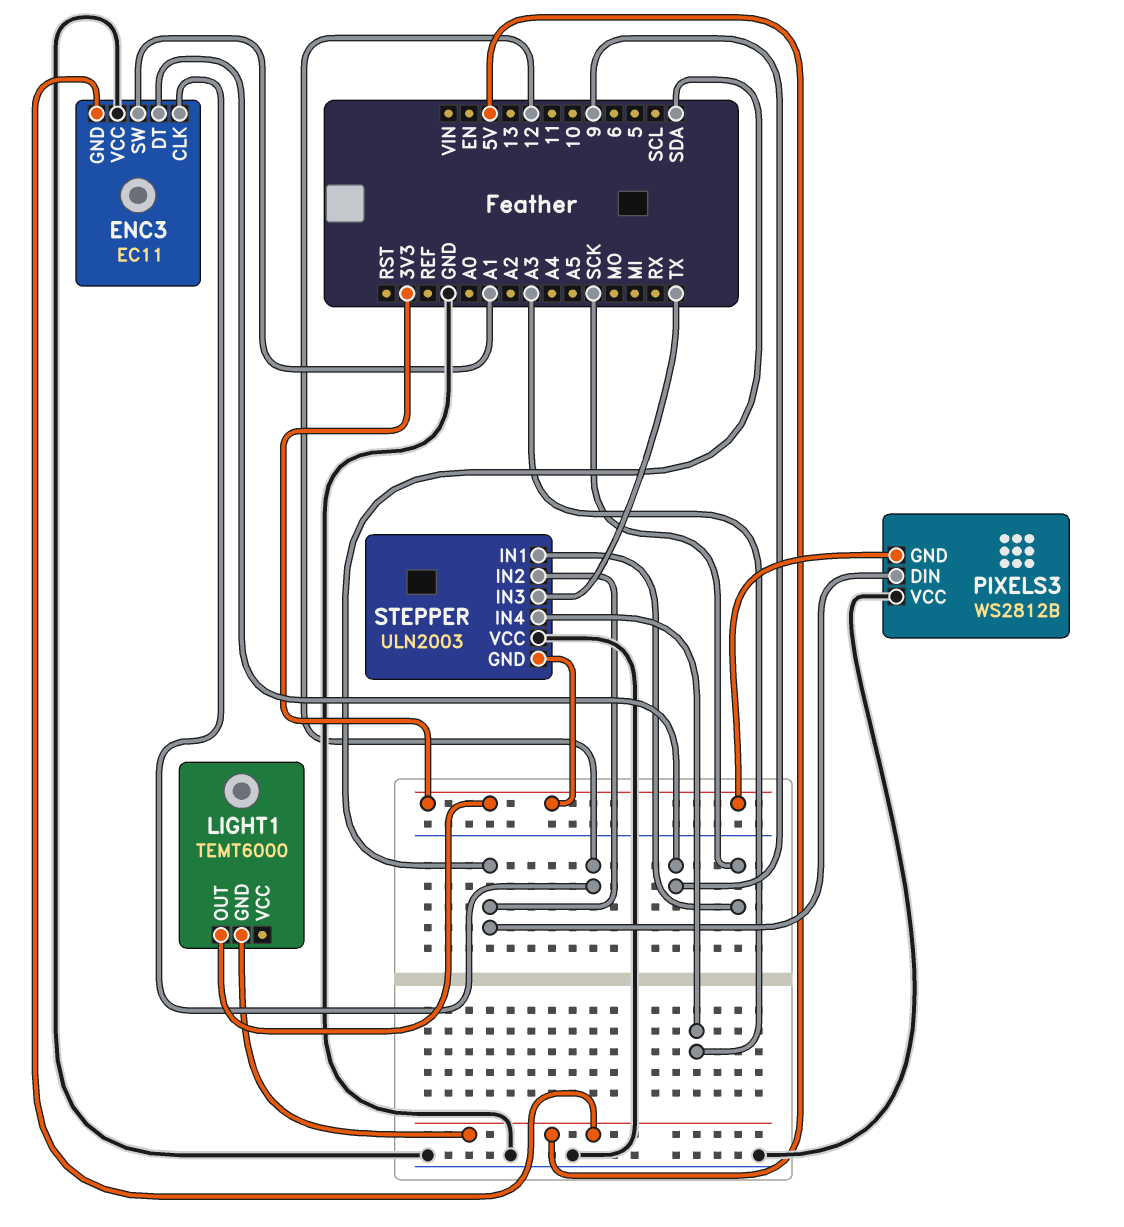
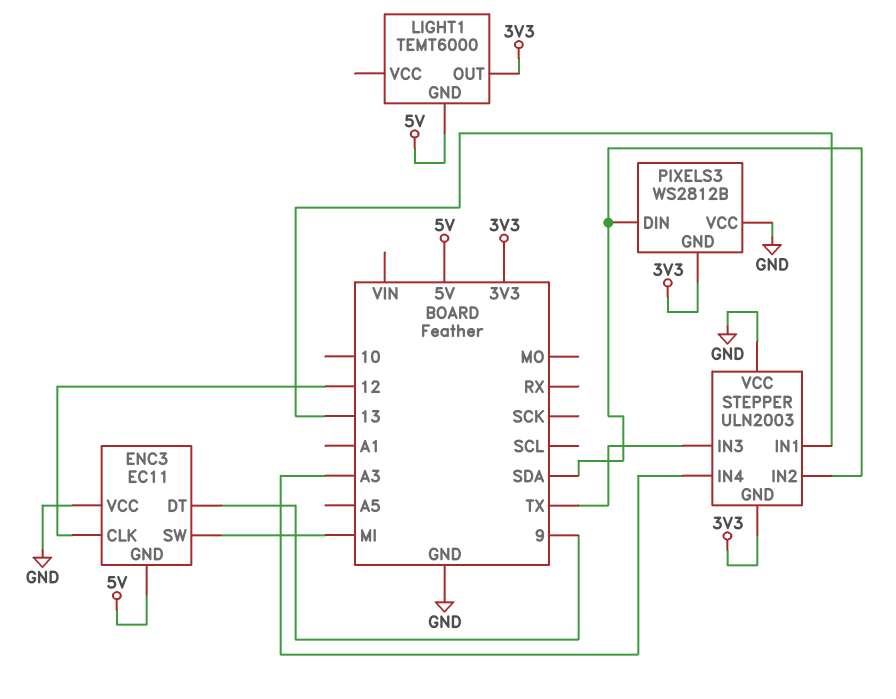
ENC3 pin SW: A1 -> MI
STEPPER pin IN1: SCK -> 13

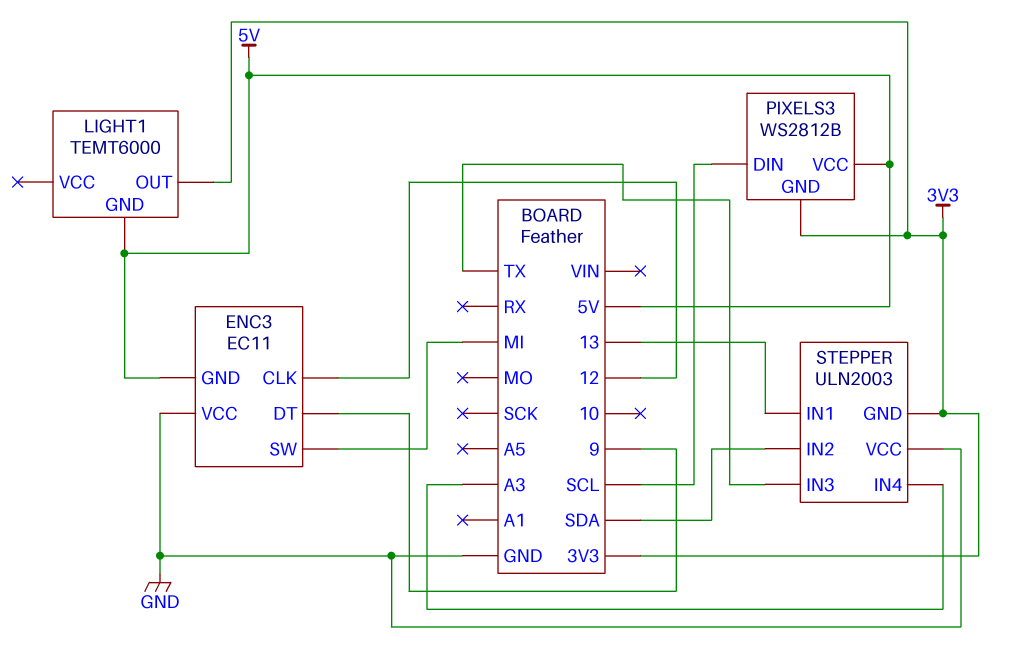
PIXELS3 pin DIN: SDA -> SCL
PIXELS3 pin VCC: GND -> 5V

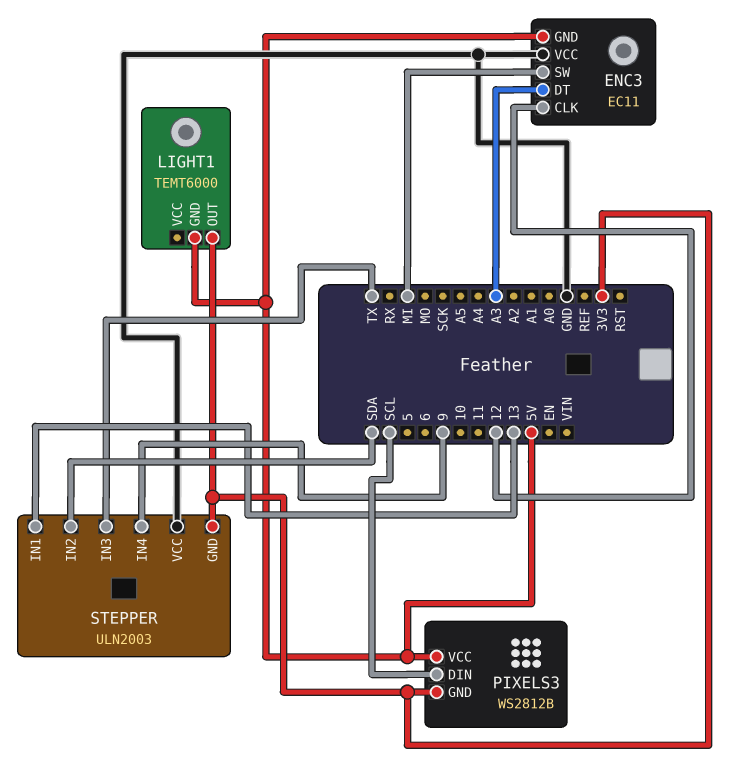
ENC3 pin DT: 9 -> A3
STEPPER pin IN4: A3 -> 9

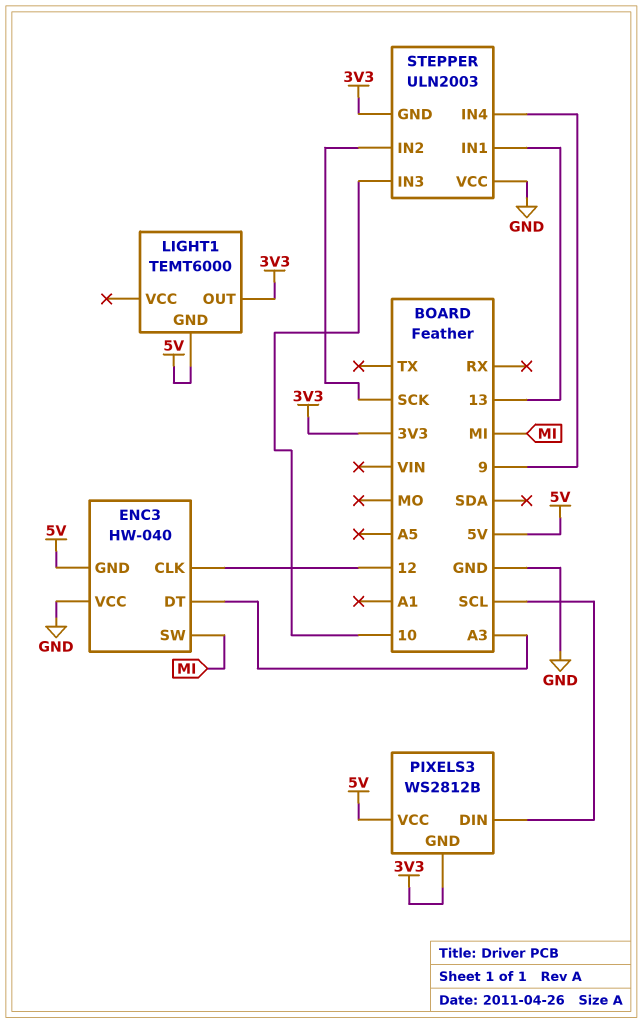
ENC3: EC11 -> HW-040
STEPPER pin IN2: SDA -> SCK
STEPPER pin IN3: TX -> 10

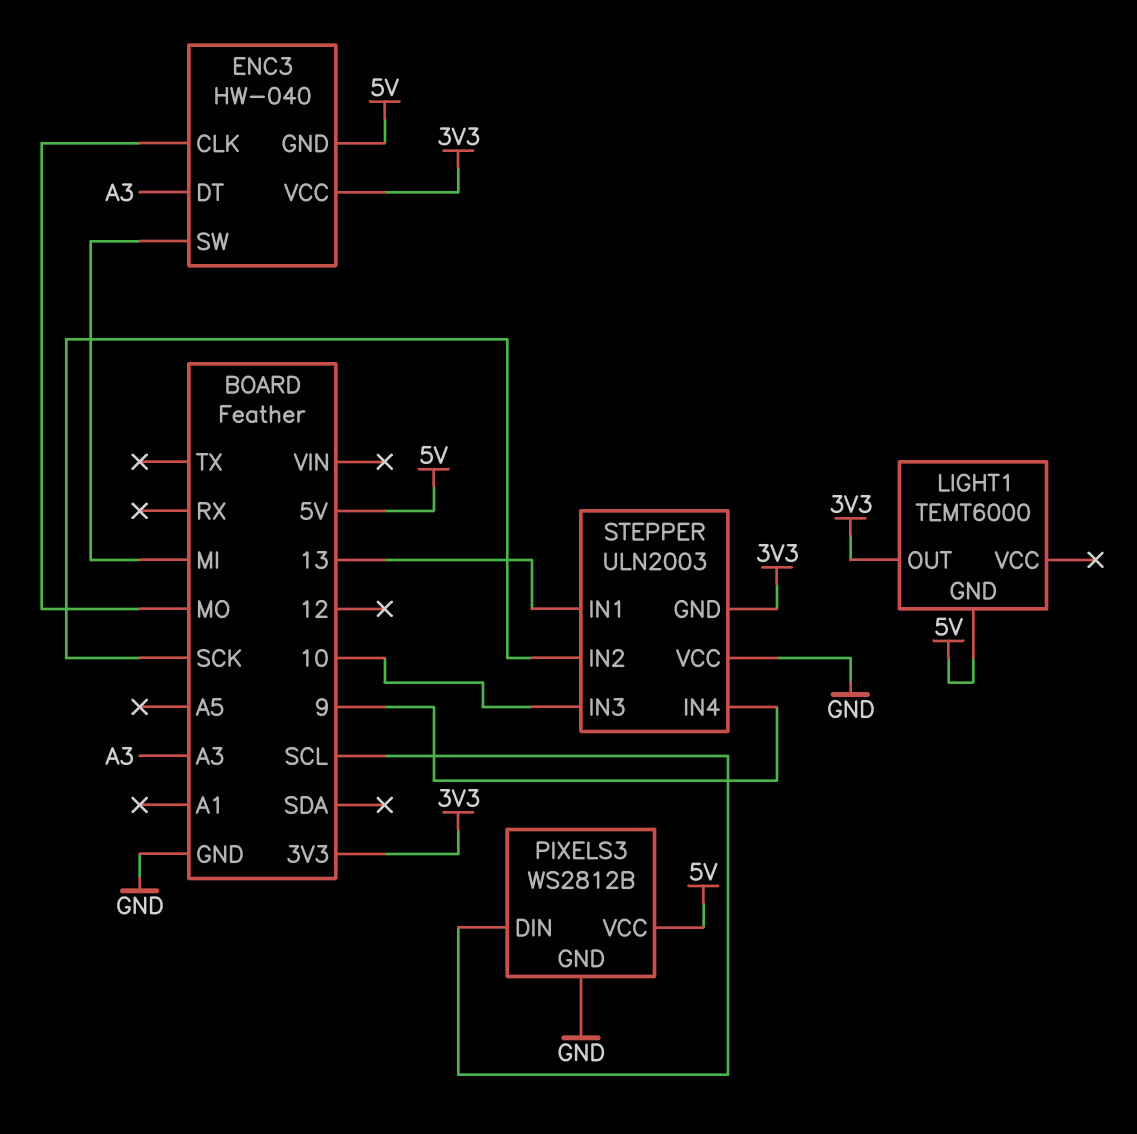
ENC3 pin CLK: 12 -> MO
ENC3 pin VCC: GND -> 3V3
PIXELS3 pin GND: 3V3 -> GND

